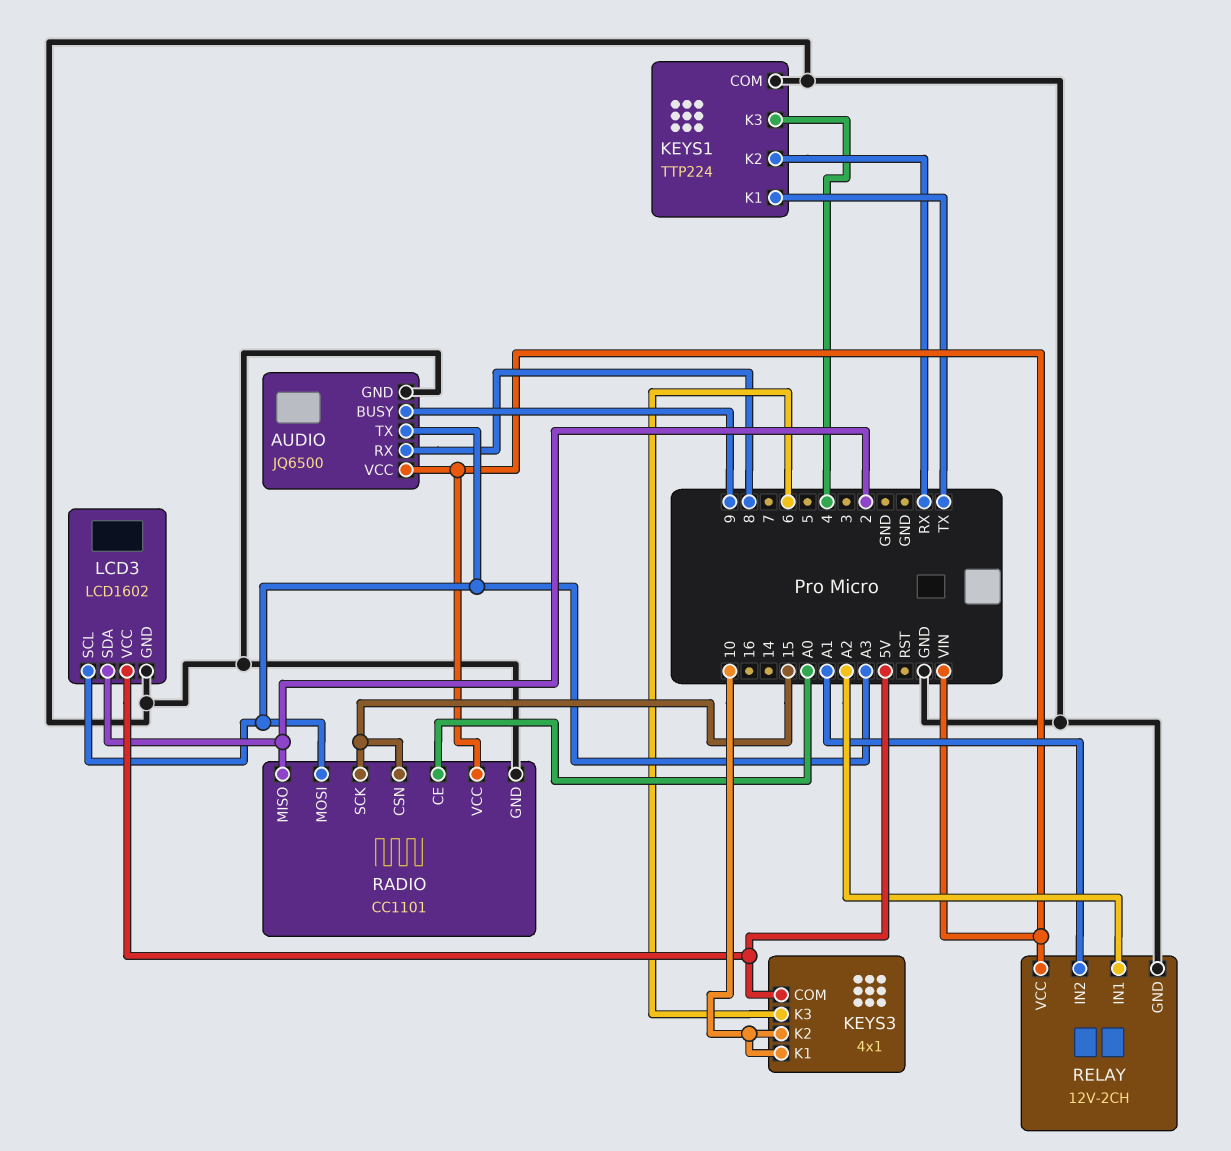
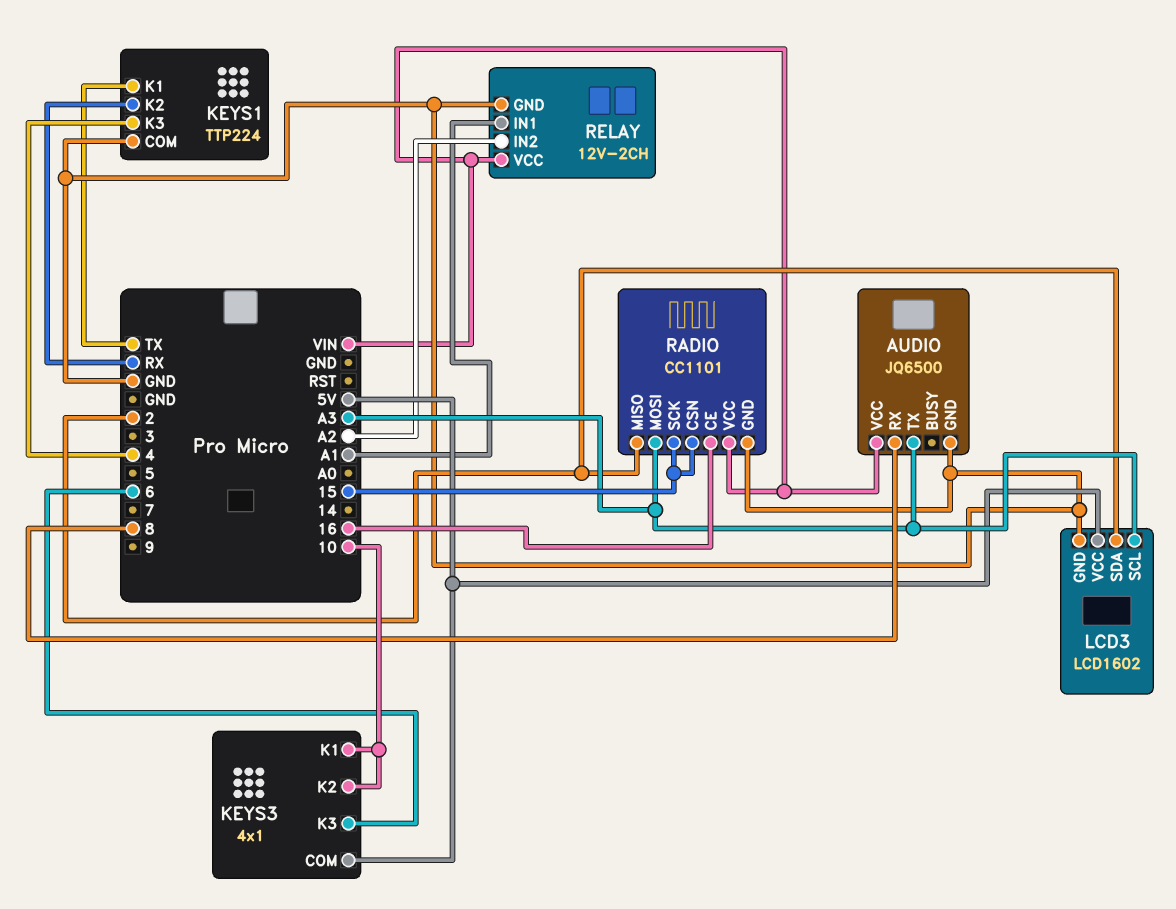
AUDIO pin BUSY: 9 -> none
RADIO pin CE: A0 -> 16
RELAY pin IN1: A2 -> A1
RELAY pin IN2: A1 -> A2

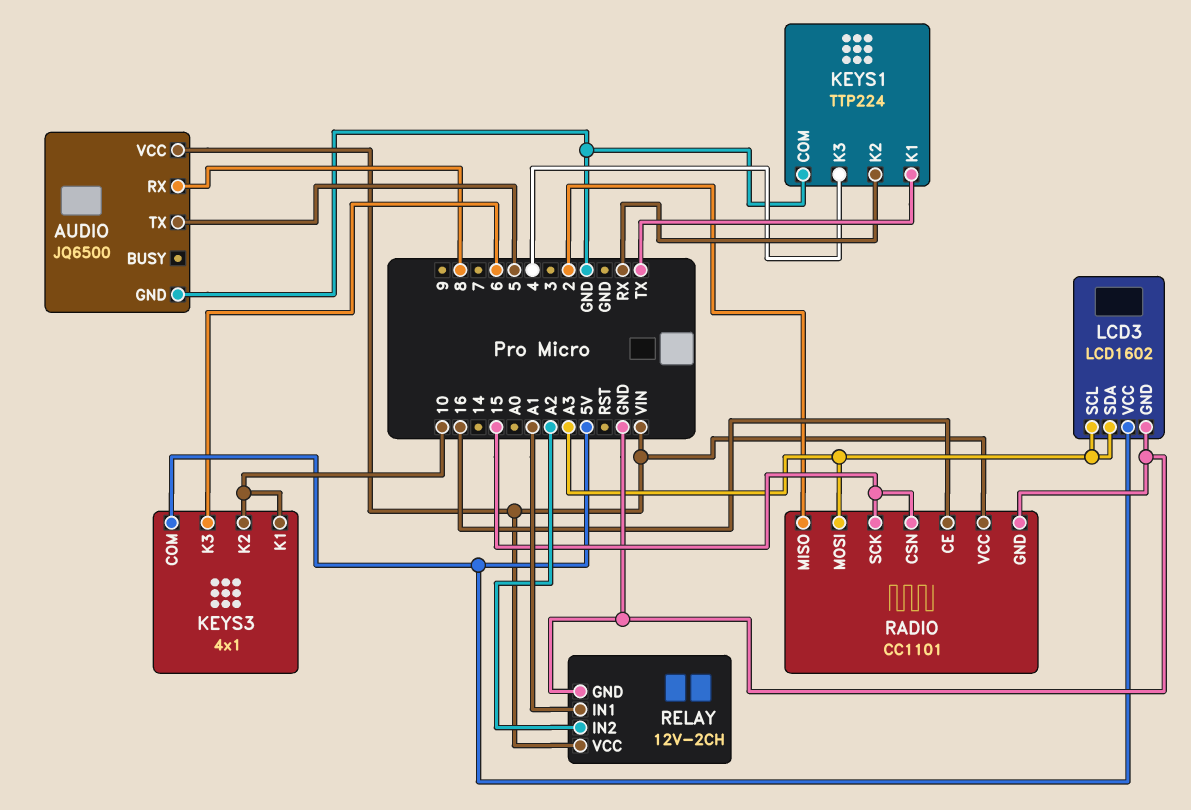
AUDIO pin TX: A3 -> 5
LCD3 pin SDA: 2 -> A3

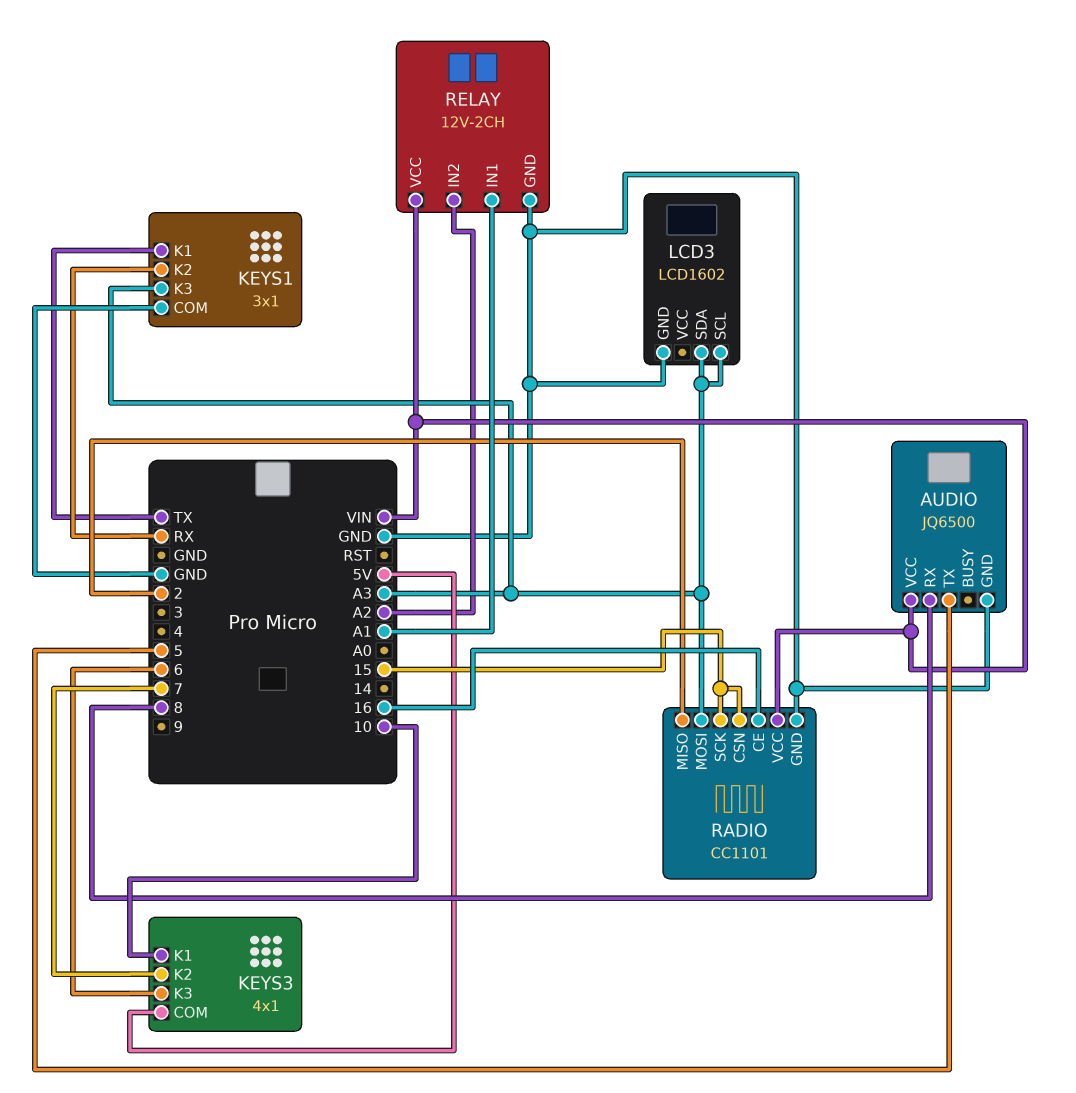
KEYS1: TTP224 -> 3x1
KEYS1 pin K3: 4 -> A3
KEYS3 pin K2: 10 -> 7
LCD3 pin VCC: 5V -> none

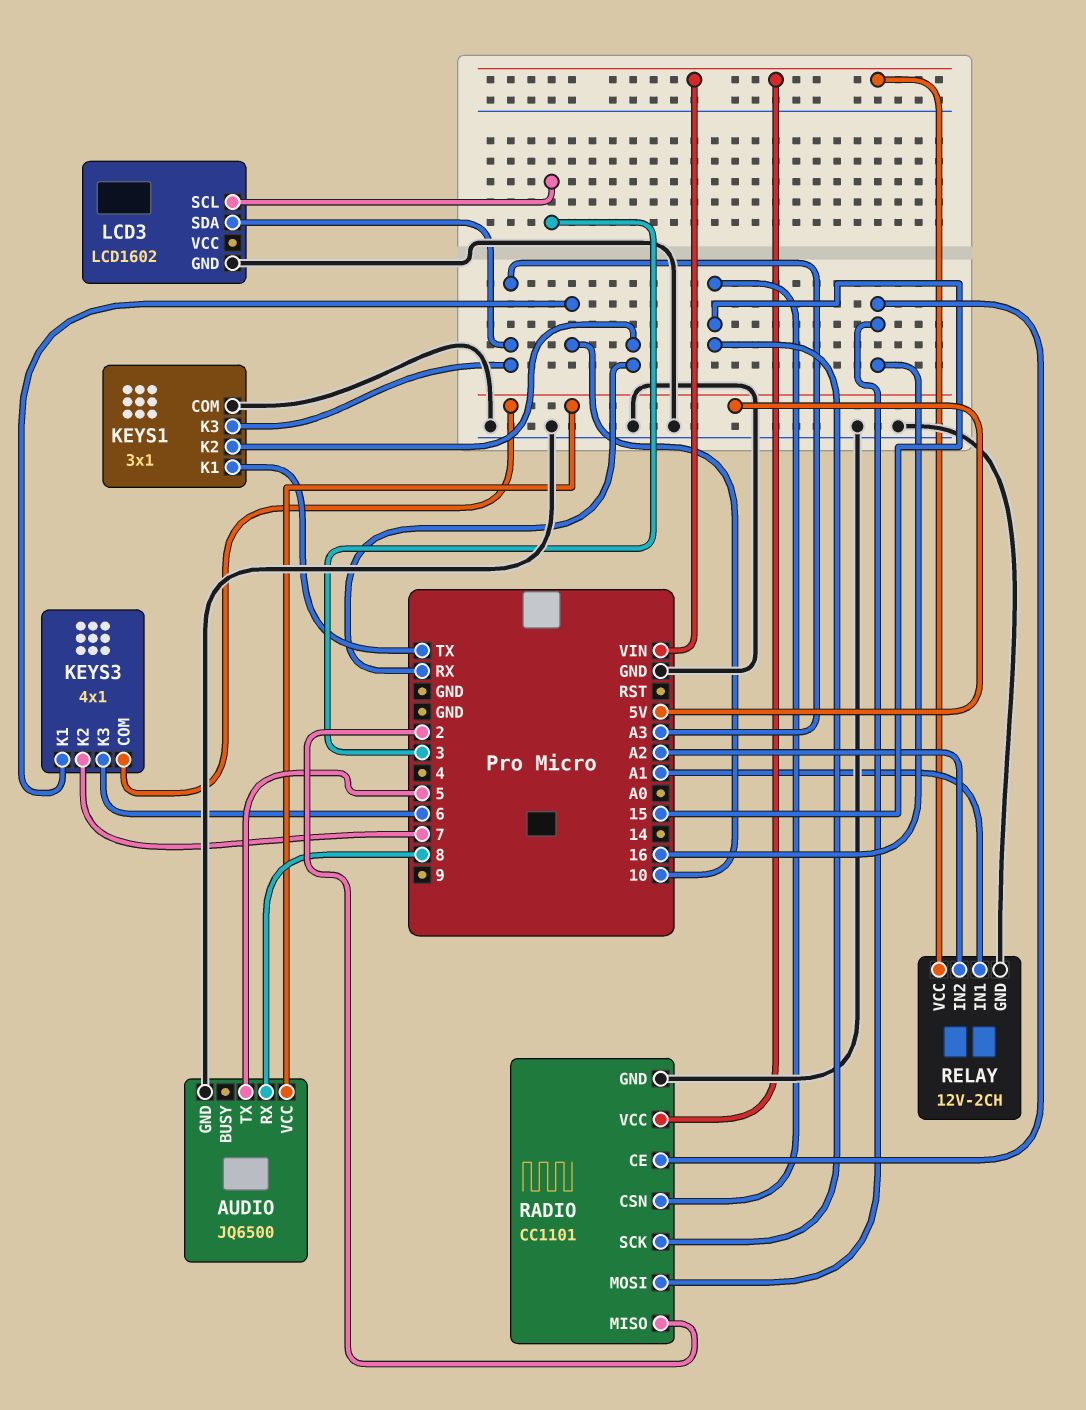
AUDIO pin VCC: VIN -> 5V
LCD3 pin SCL: A3 -> 3
RADIO pin MOSI: A3 -> 16

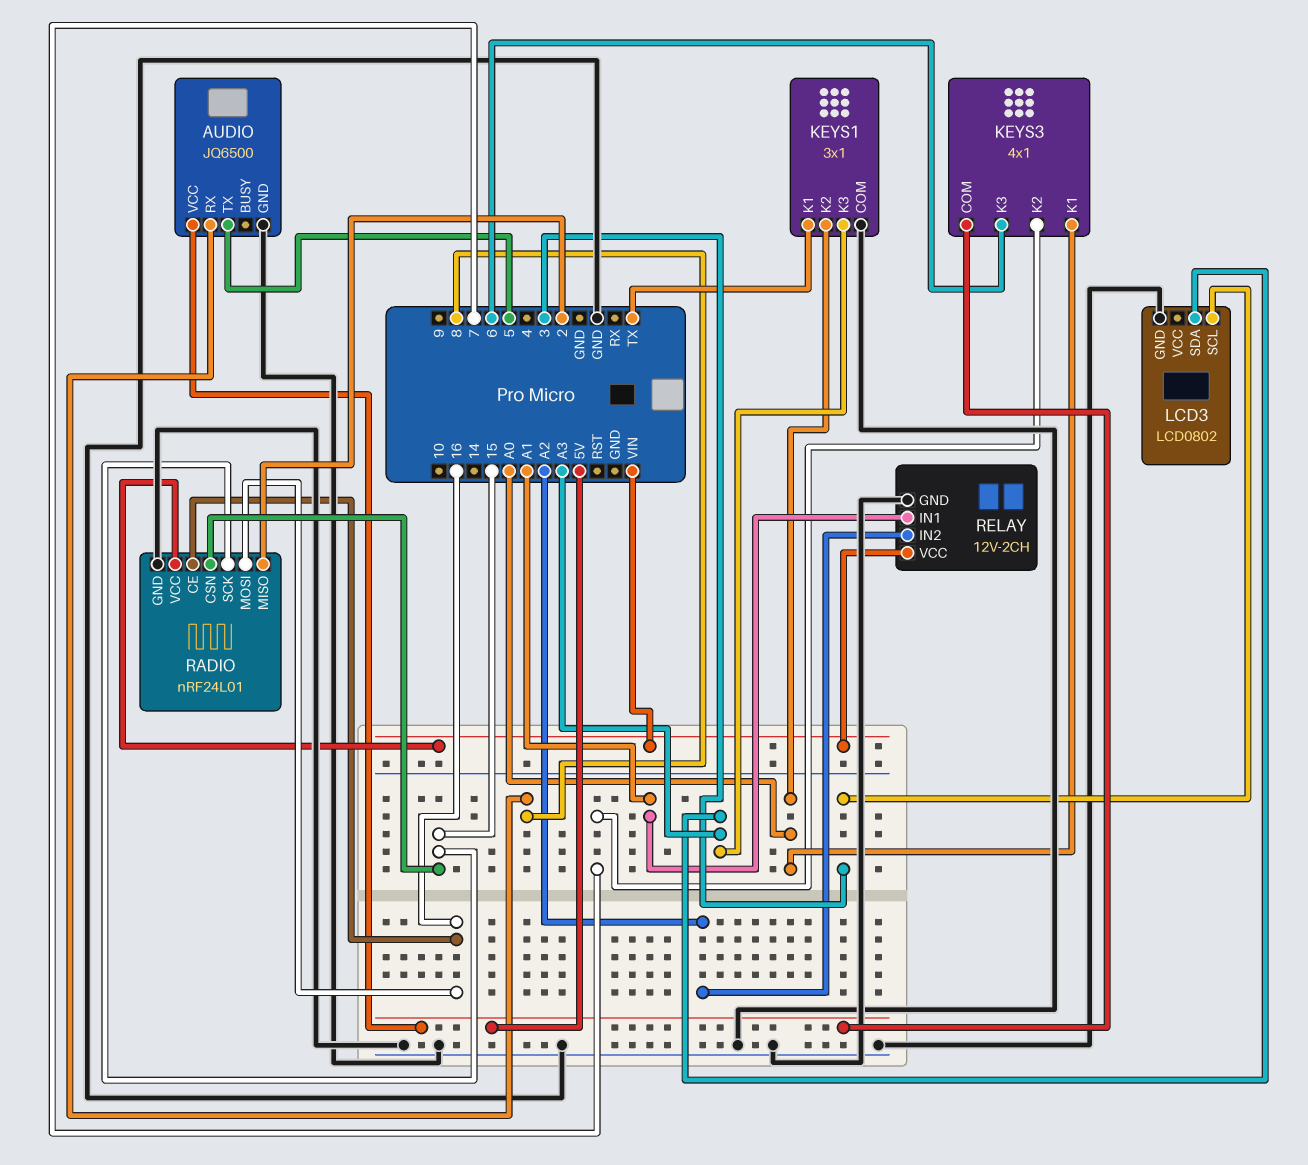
KEYS1 pin K2: RX -> A0
KEYS3 pin K1: 10 -> A0
LCD3: LCD1602 -> LCD0802
RADIO: CC1101 -> nRF24L01

